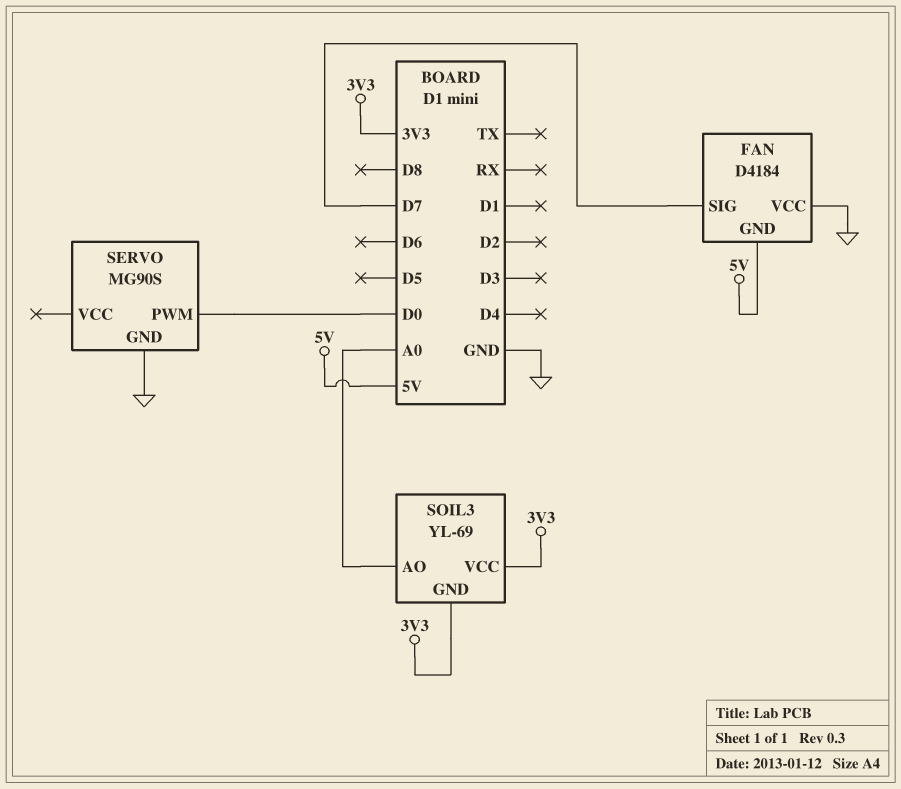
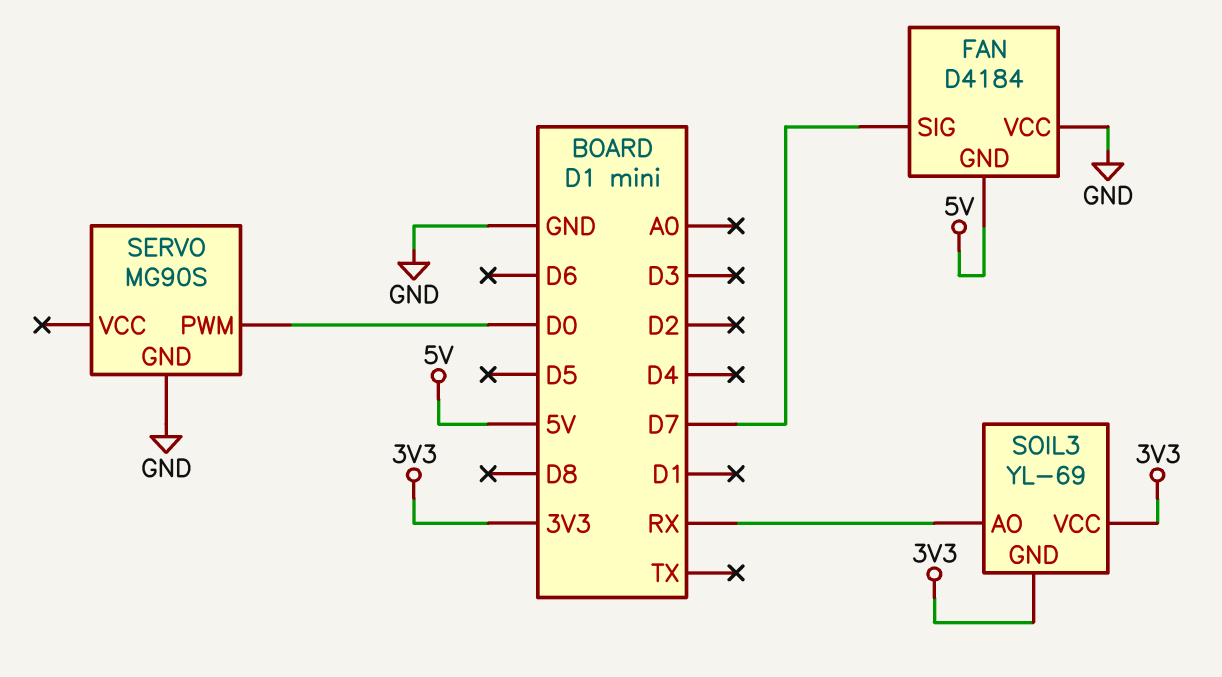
SOIL3 pin AO: A0 -> RX

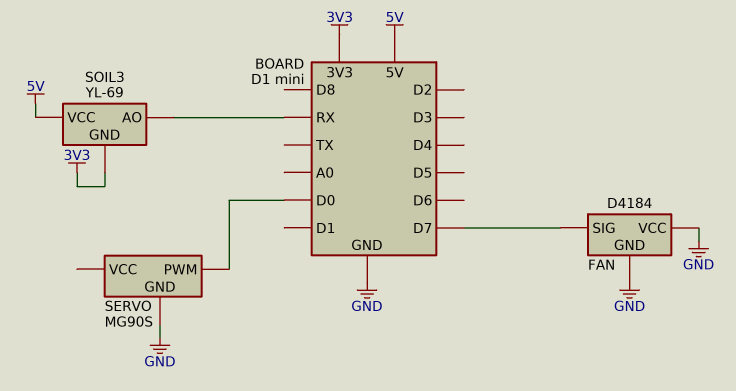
FAN pin GND: 5V -> GND
SOIL3 pin VCC: 3V3 -> 5V

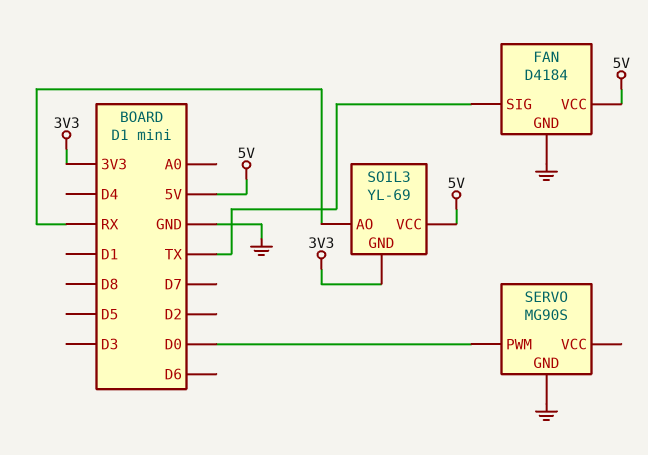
FAN pin SIG: D7 -> TX
FAN pin VCC: GND -> 5V

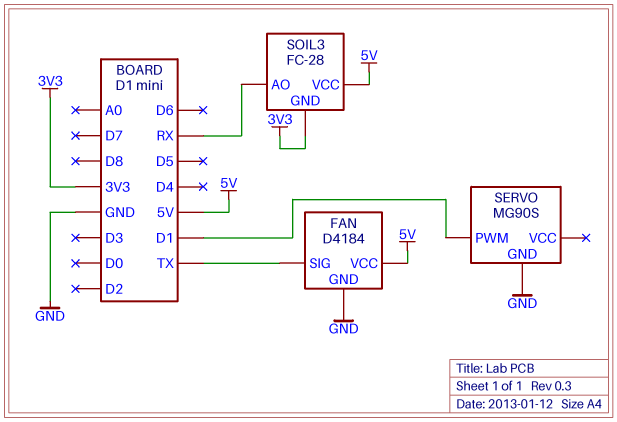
SERVO pin PWM: D0 -> D1
SOIL3: YL-69 -> FC-28

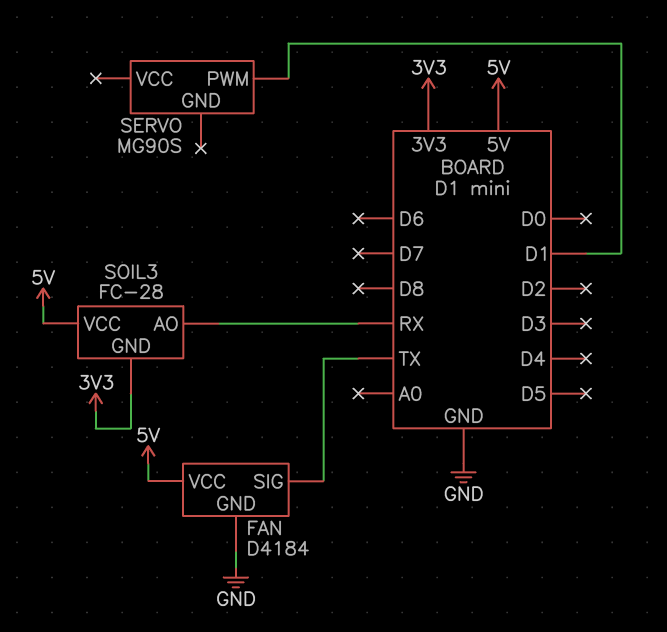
SERVO pin GND: GND -> none

